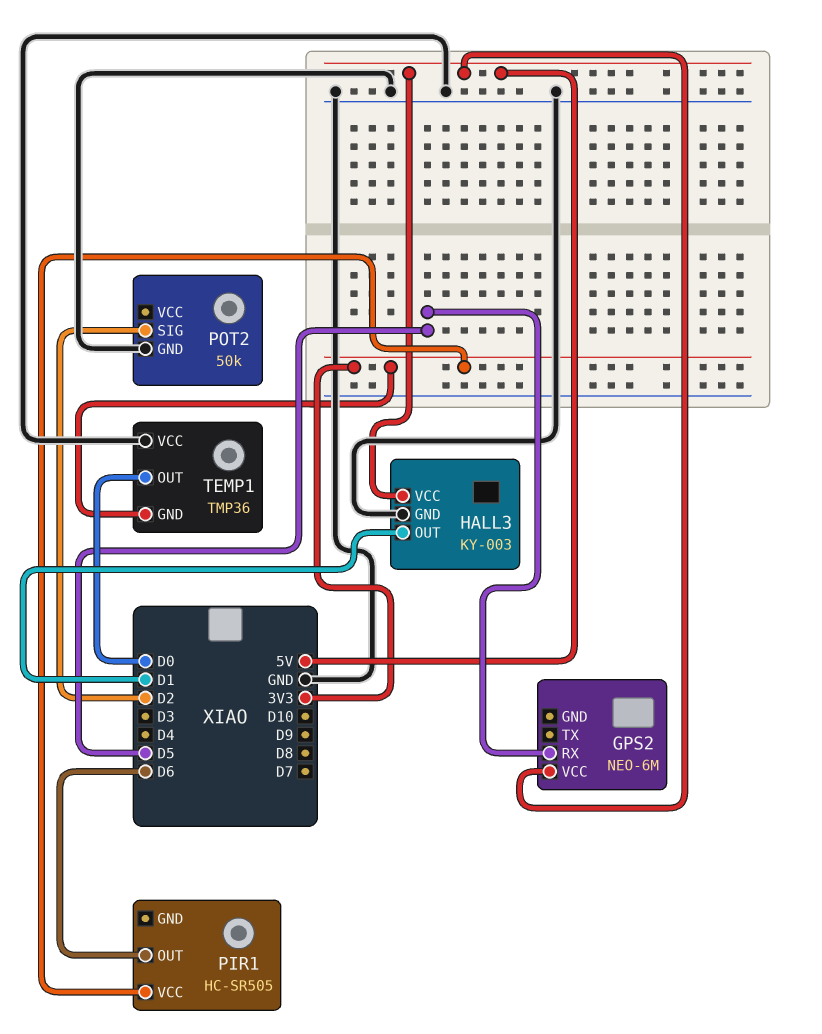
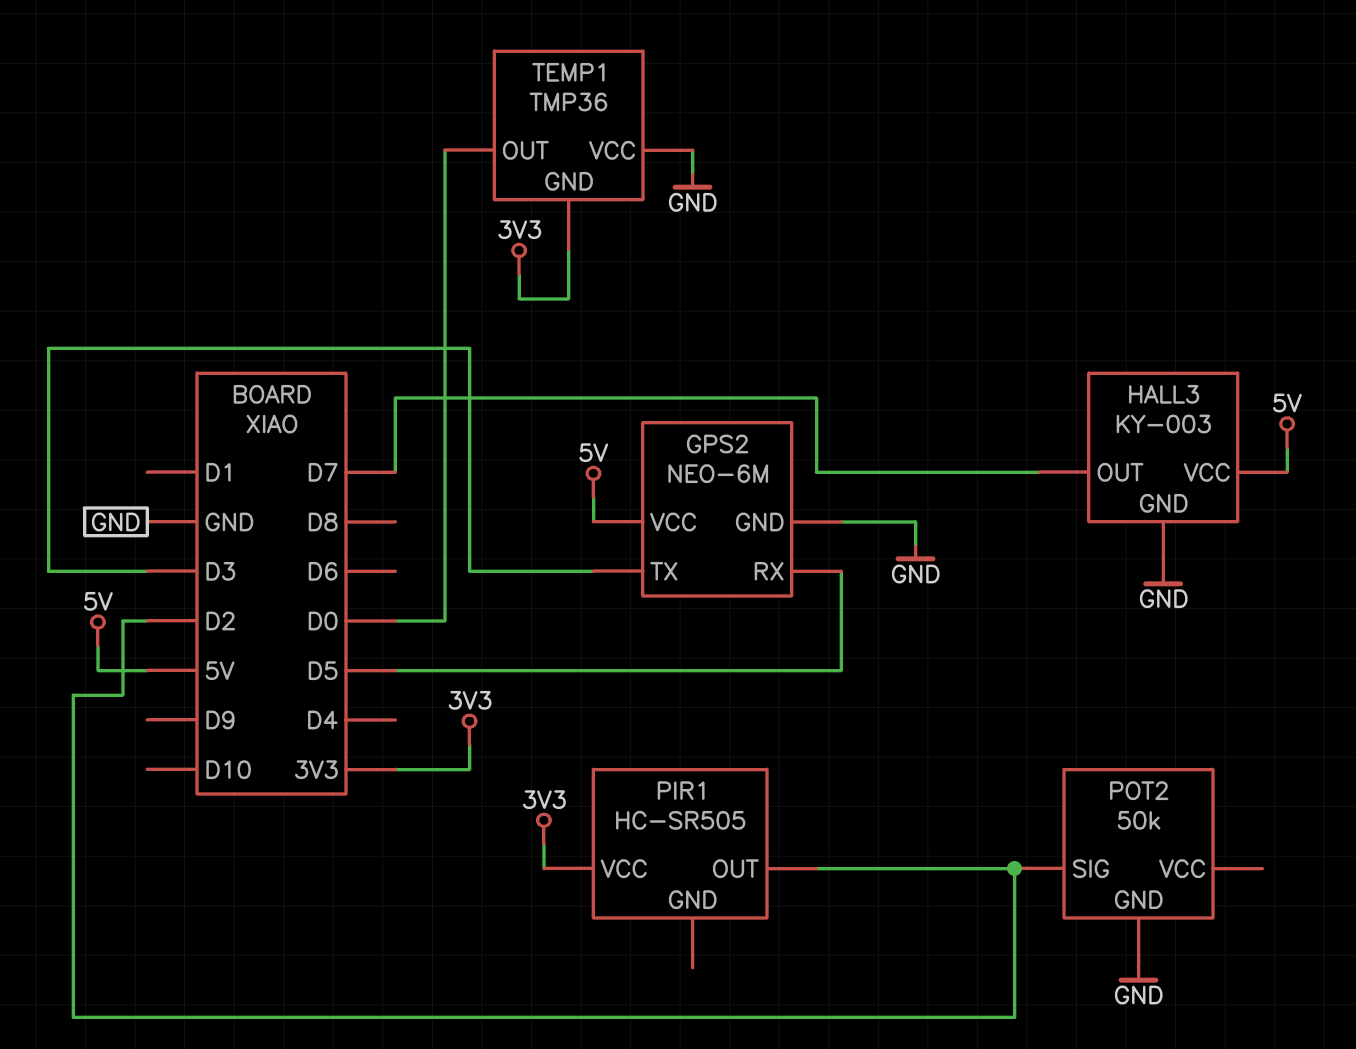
GPS2 pin GND: none -> GND
GPS2 pin TX: none -> D3
HALL3 pin OUT: D1 -> D7
PIR1 pin OUT: D6 -> D2

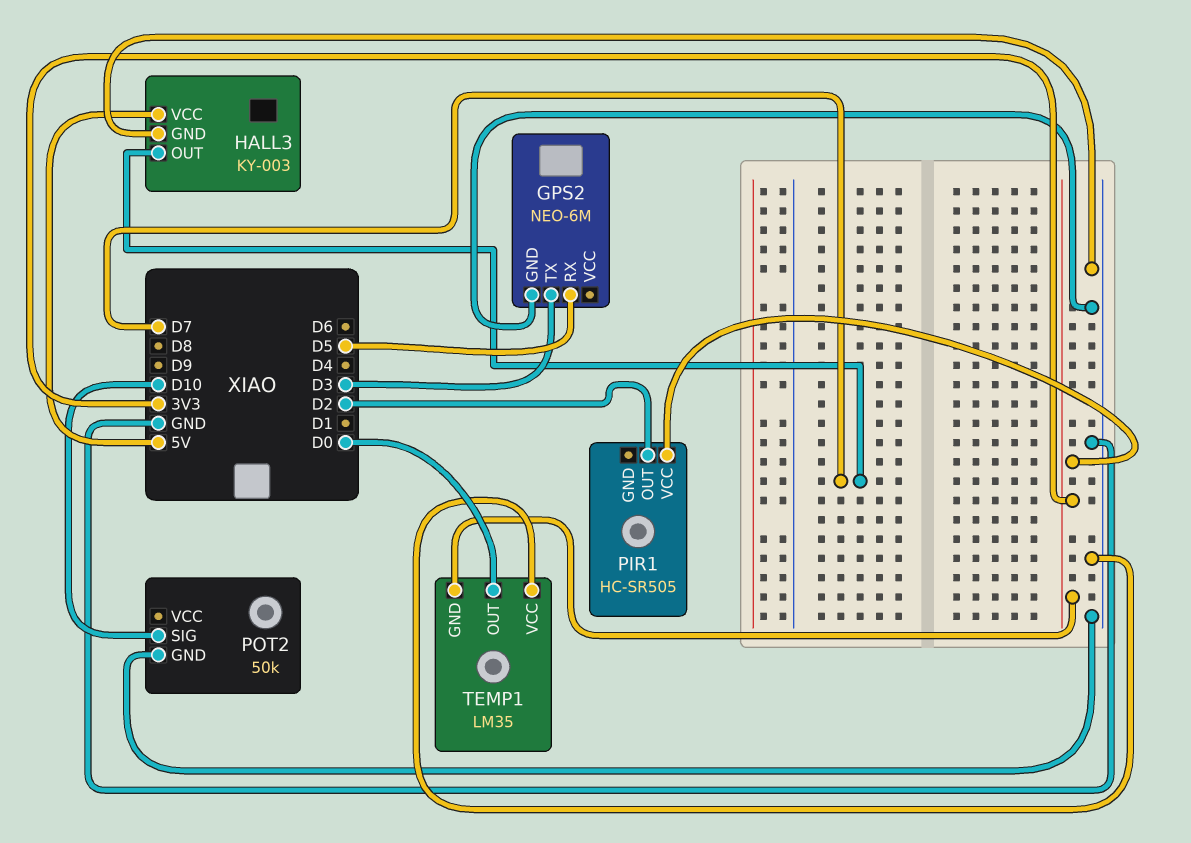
GPS2 pin VCC: 5V -> none
POT2 pin SIG: D2 -> D10
TEMP1: TMP36 -> LM35

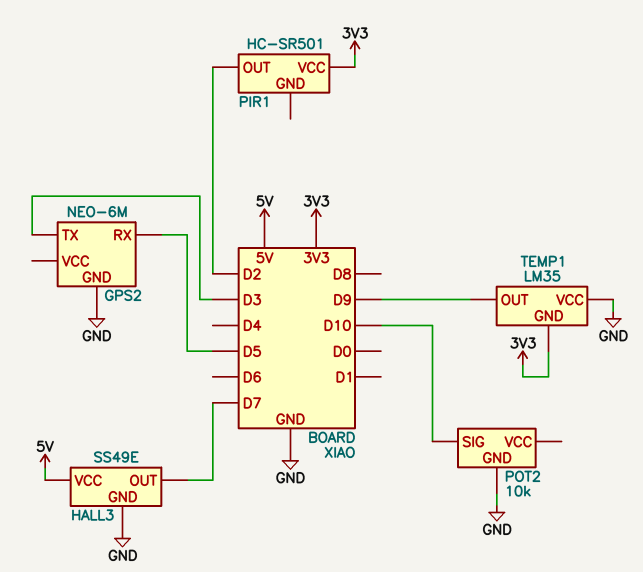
HALL3: KY-003 -> SS49E
PIR1: HC-SR505 -> HC-SR501
POT2: 50k -> 10k
TEMP1 pin OUT: D0 -> D9

